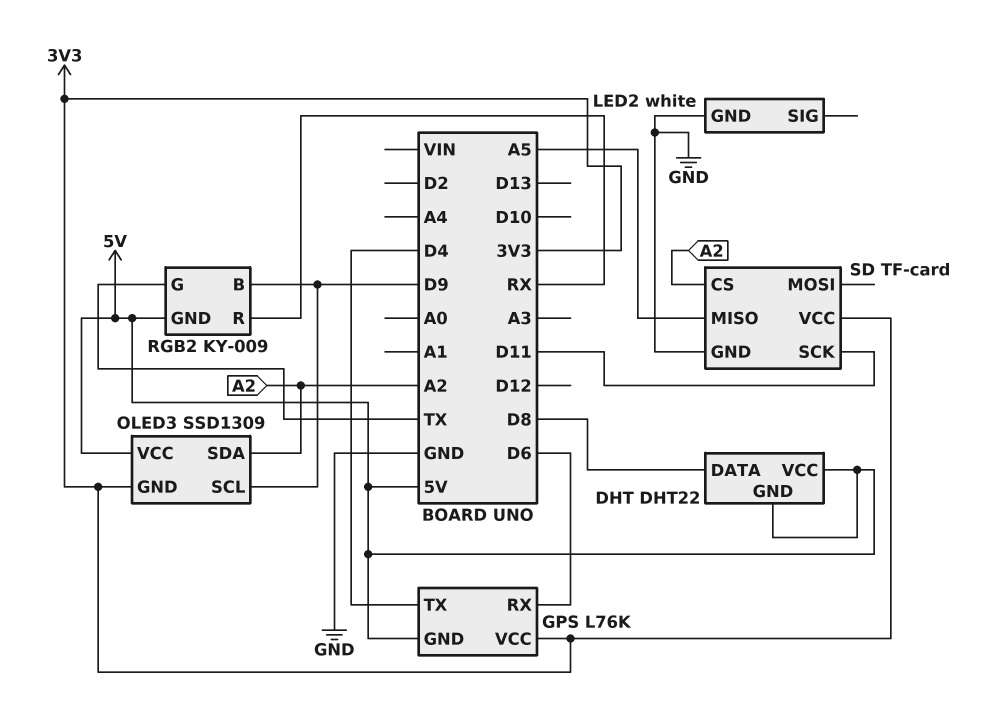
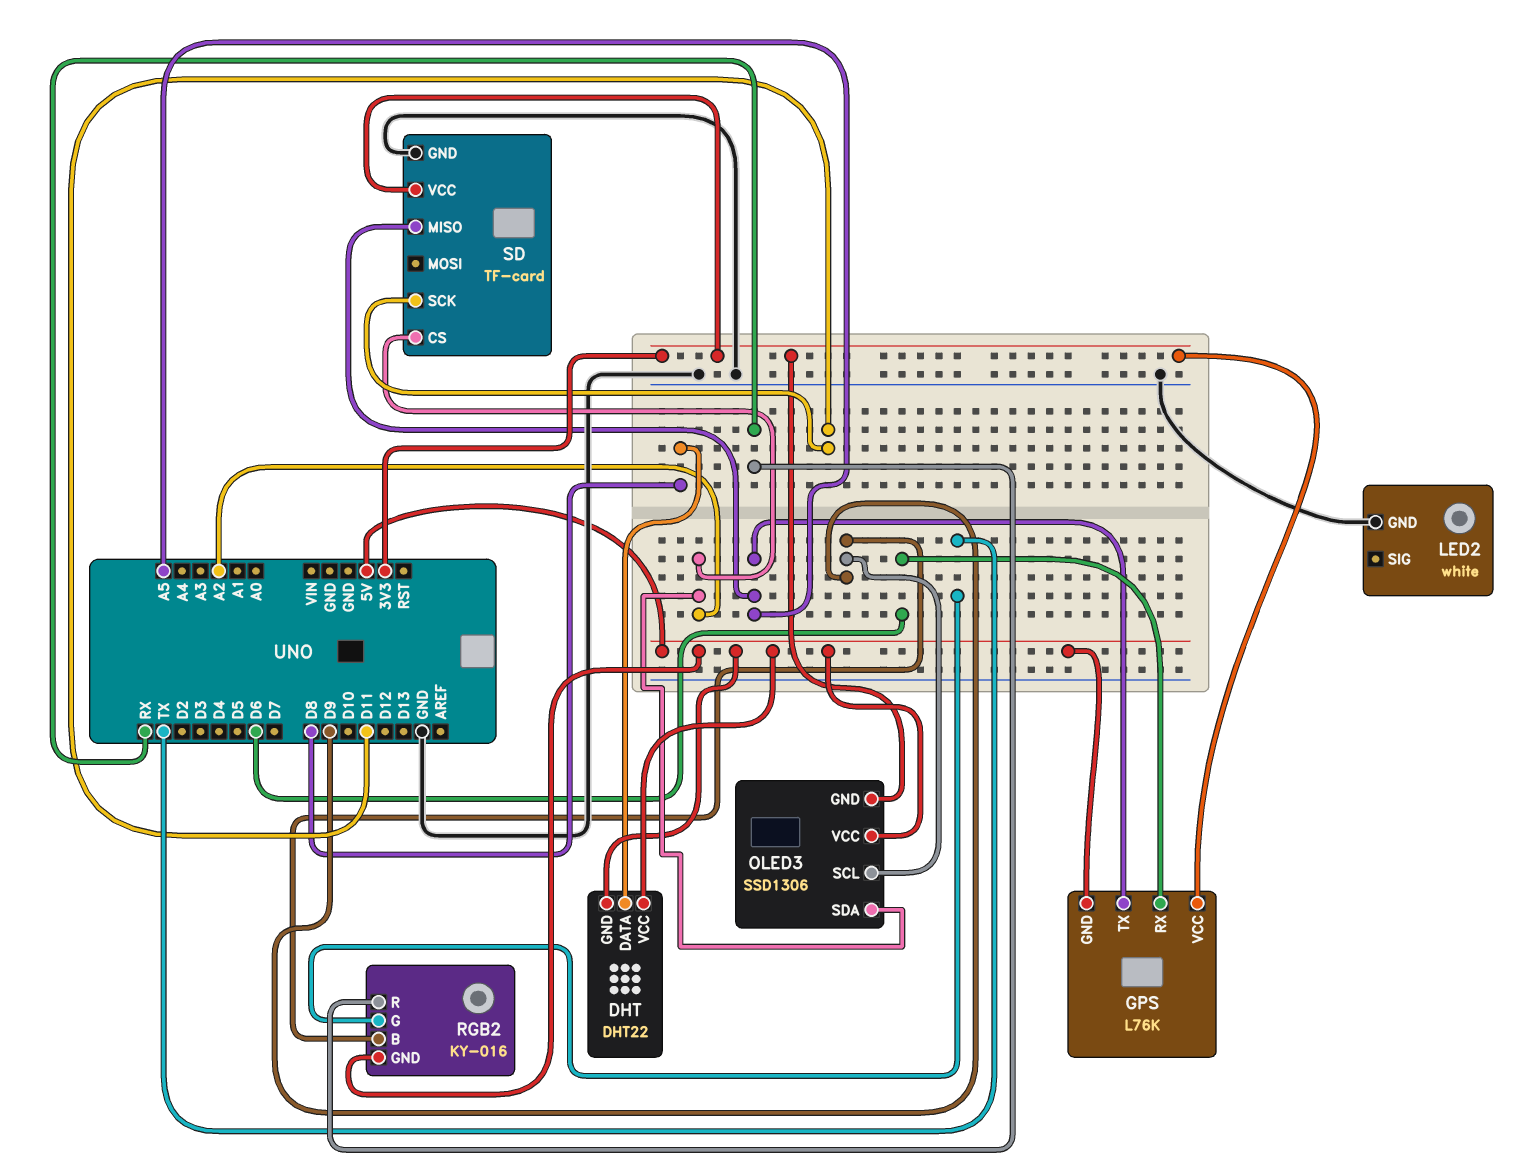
GPS pin TX: D4 -> A5
OLED3: SSD1309 -> SSD1306
RGB2: KY-009 -> KY-016

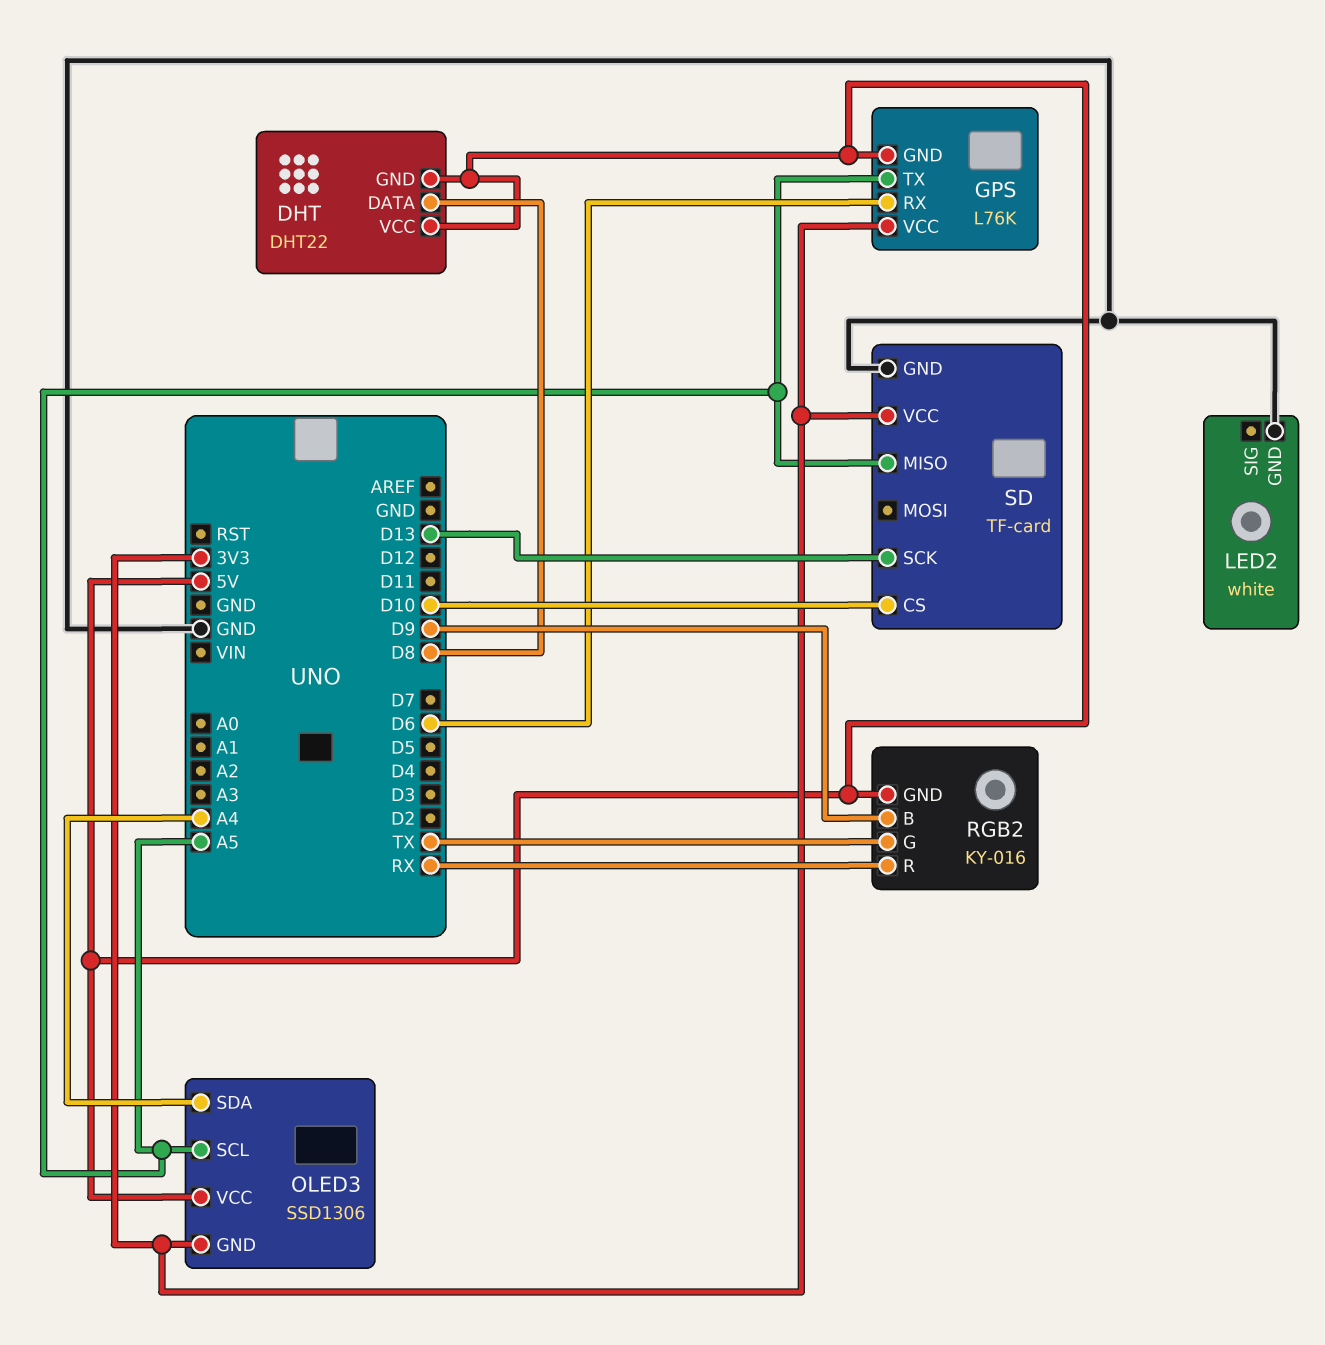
OLED3 pin SCL: D9 -> A5
OLED3 pin SDA: A2 -> A4
SD pin CS: A2 -> D10
SD pin SCK: D11 -> D13

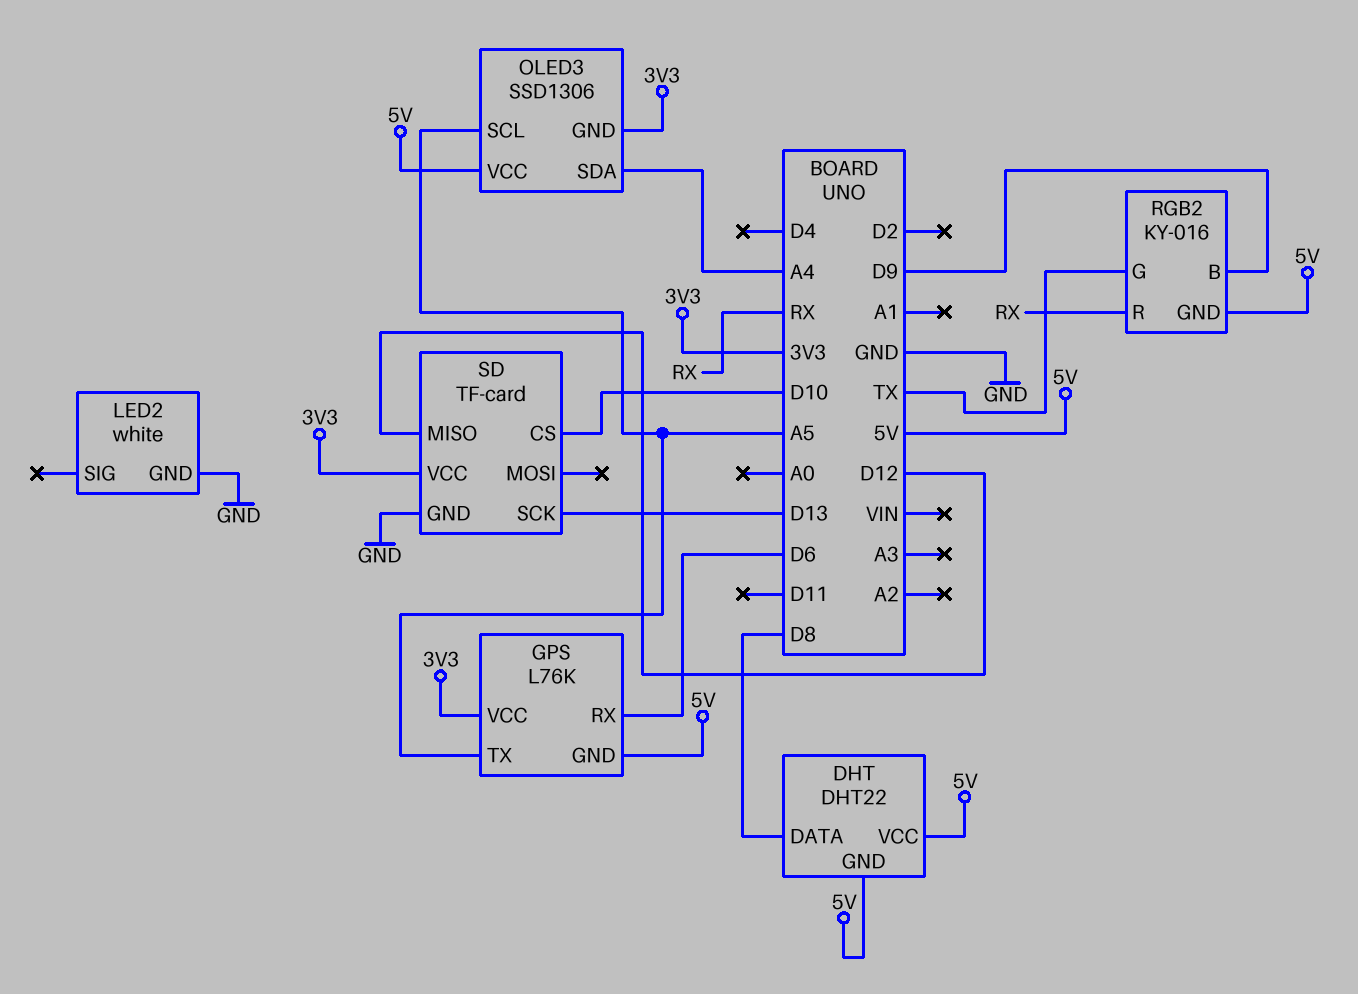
SD pin MISO: A5 -> D12

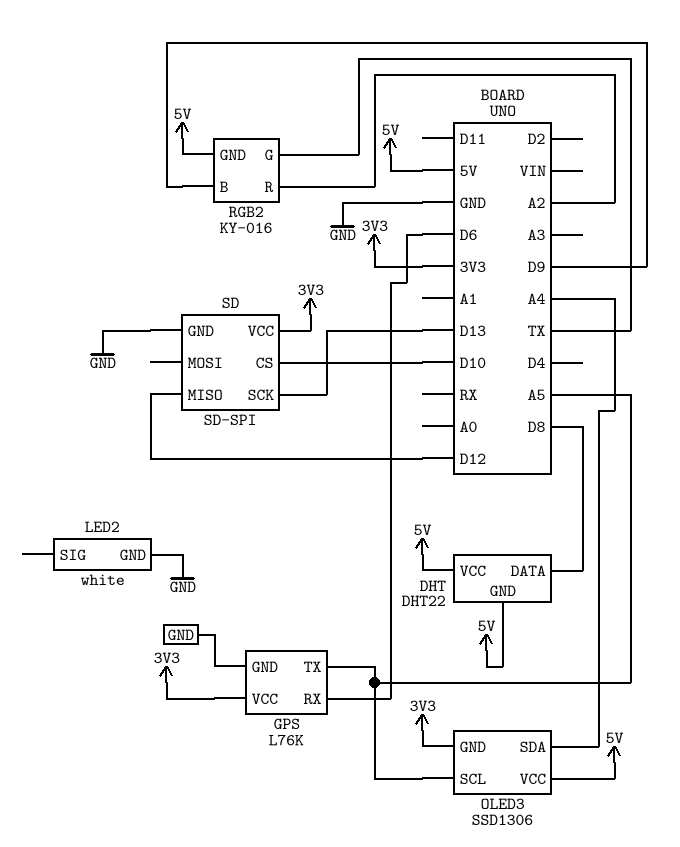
GPS pin GND: 5V -> GND
RGB2 pin R: RX -> A2
SD: TF-card -> SD-SPI

